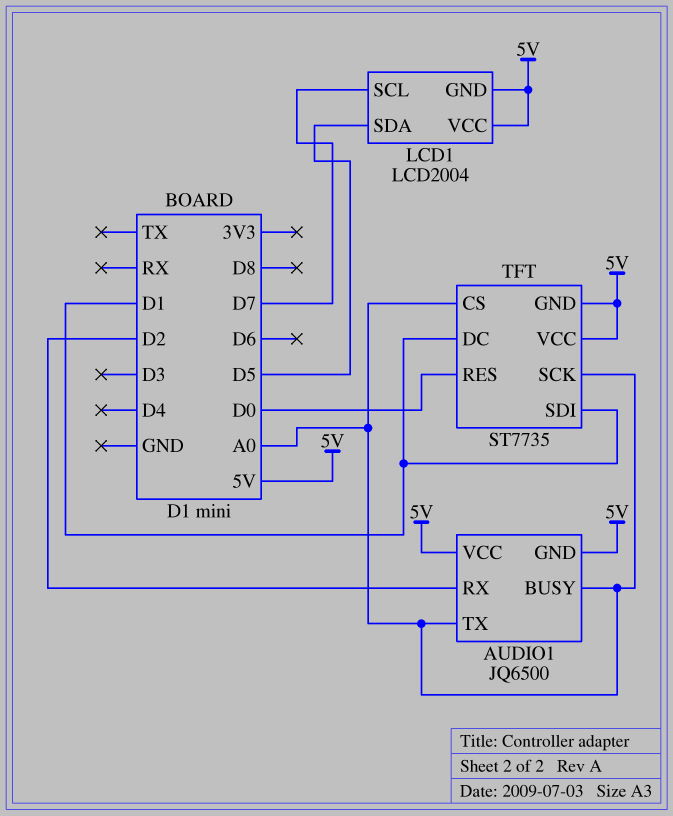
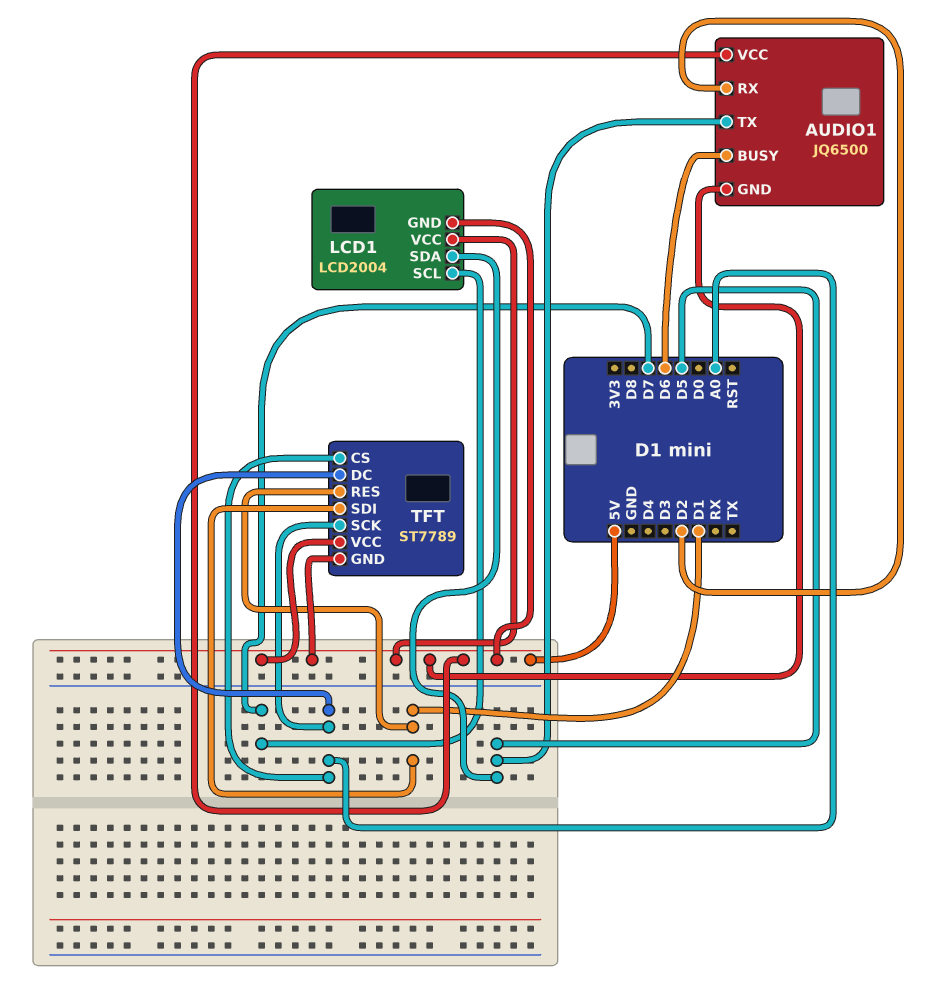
AUDIO1 pin BUSY: A0 -> D6
AUDIO1 pin TX: A0 -> D5
TFT: ST7735 -> ST7789
TFT pin DC: D1 -> A0
TFT pin RES: D0 -> D1

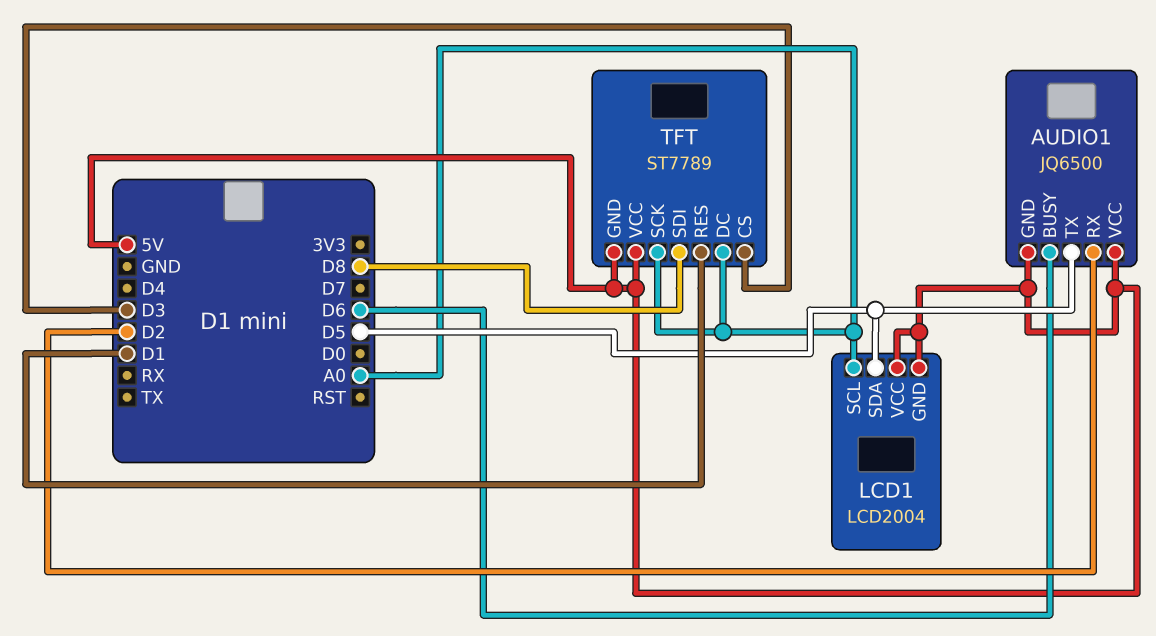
LCD1 pin SCL: D7 -> A0
TFT pin CS: A0 -> D3
TFT pin SDI: D1 -> D8

